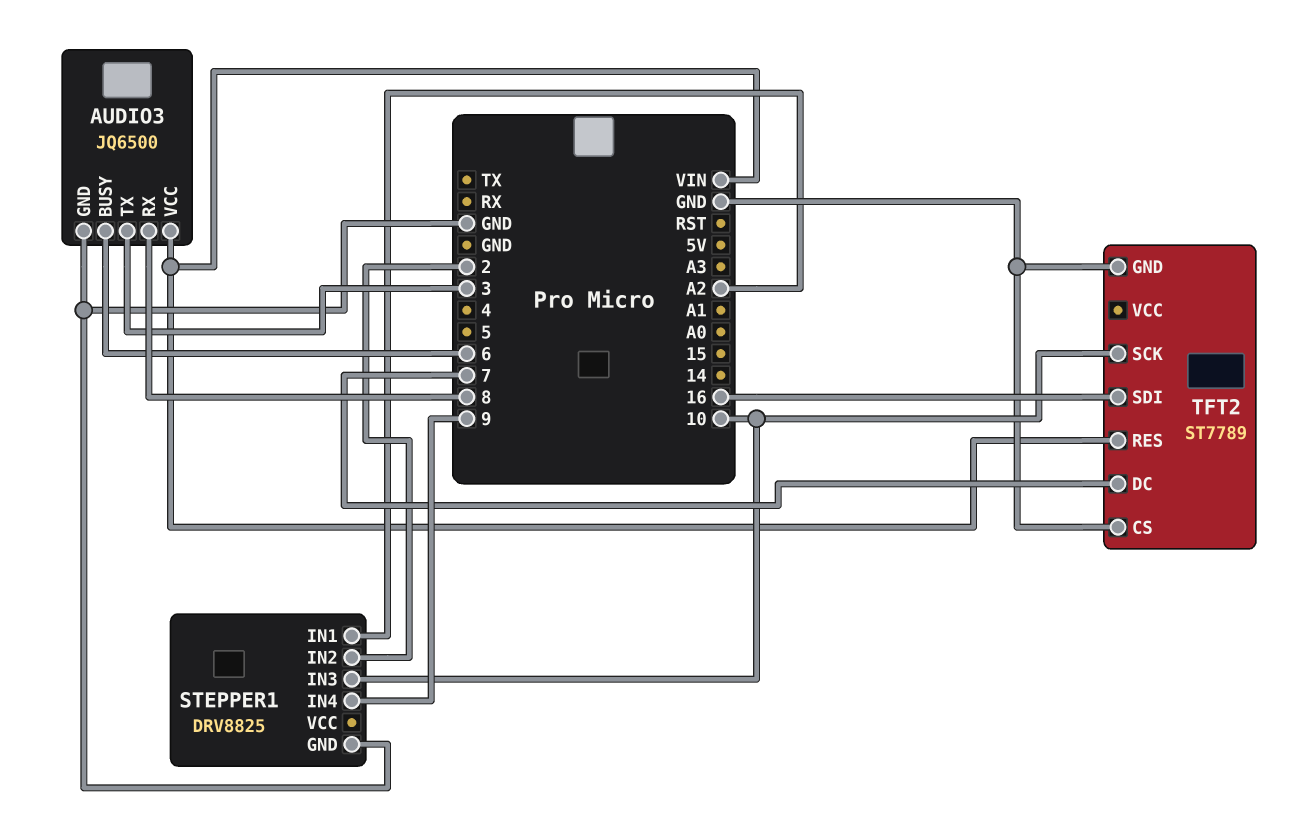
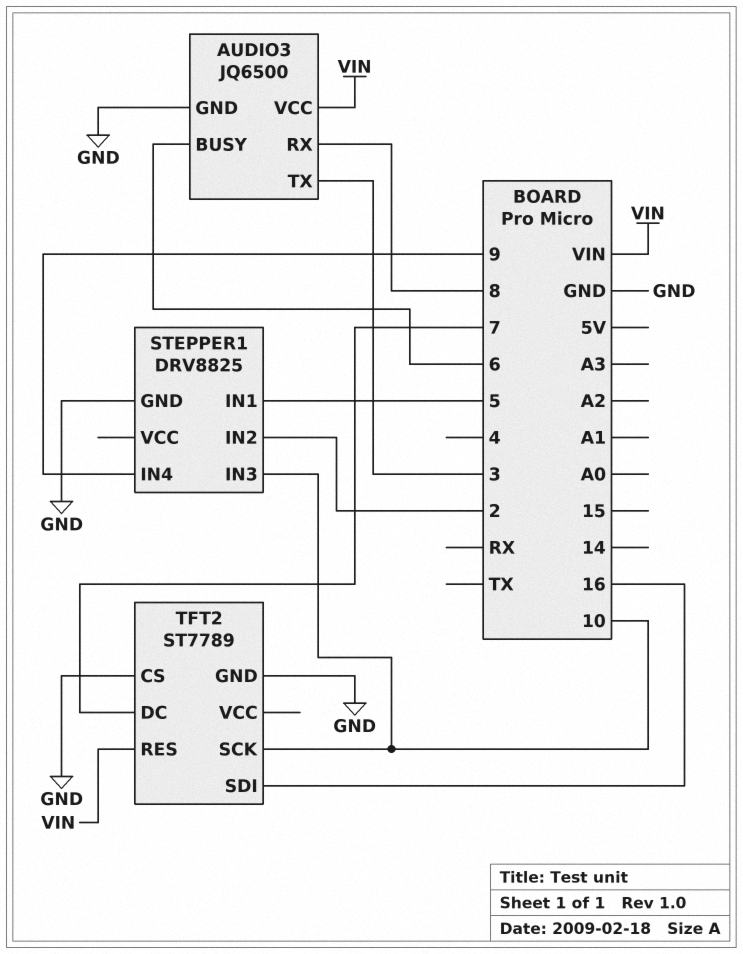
STEPPER1 pin IN1: A2 -> 5

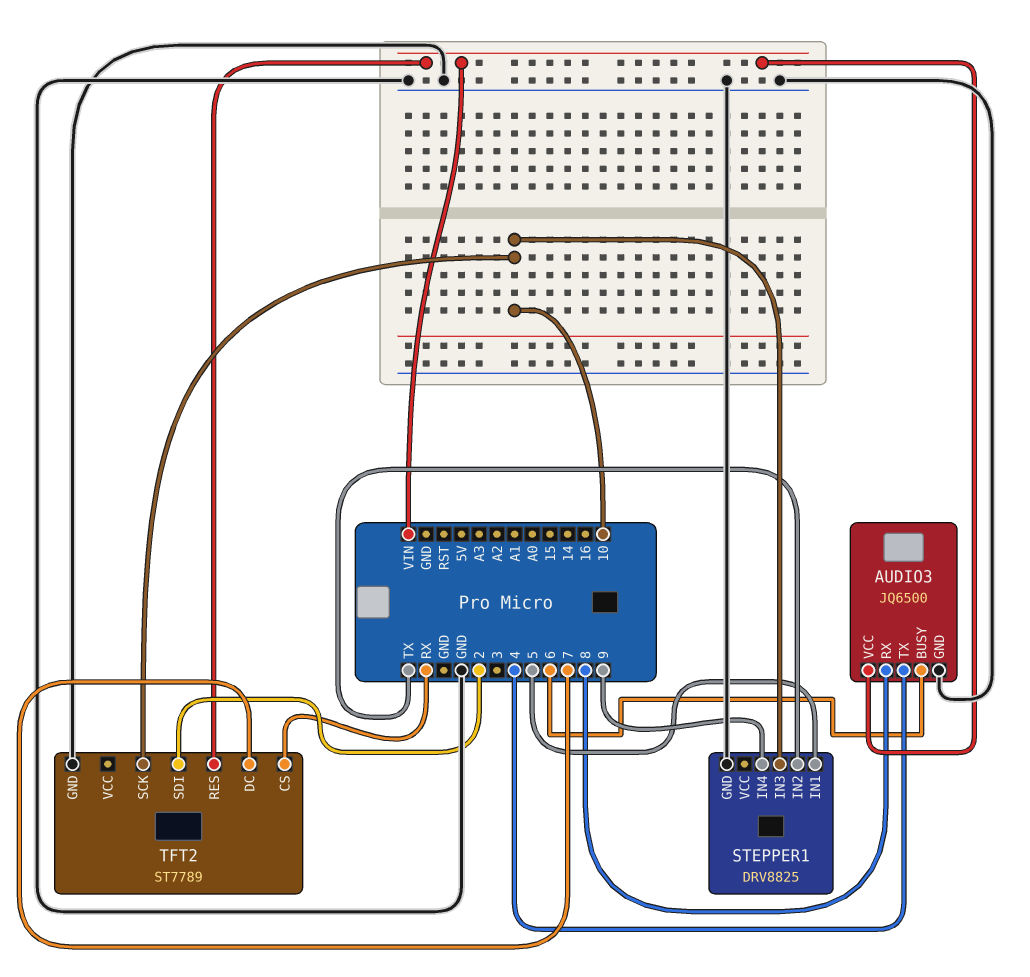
AUDIO3 pin TX: 3 -> 4
STEPPER1 pin IN2: 2 -> TX
TFT2 pin CS: GND -> RX
TFT2 pin SDI: 16 -> 2

